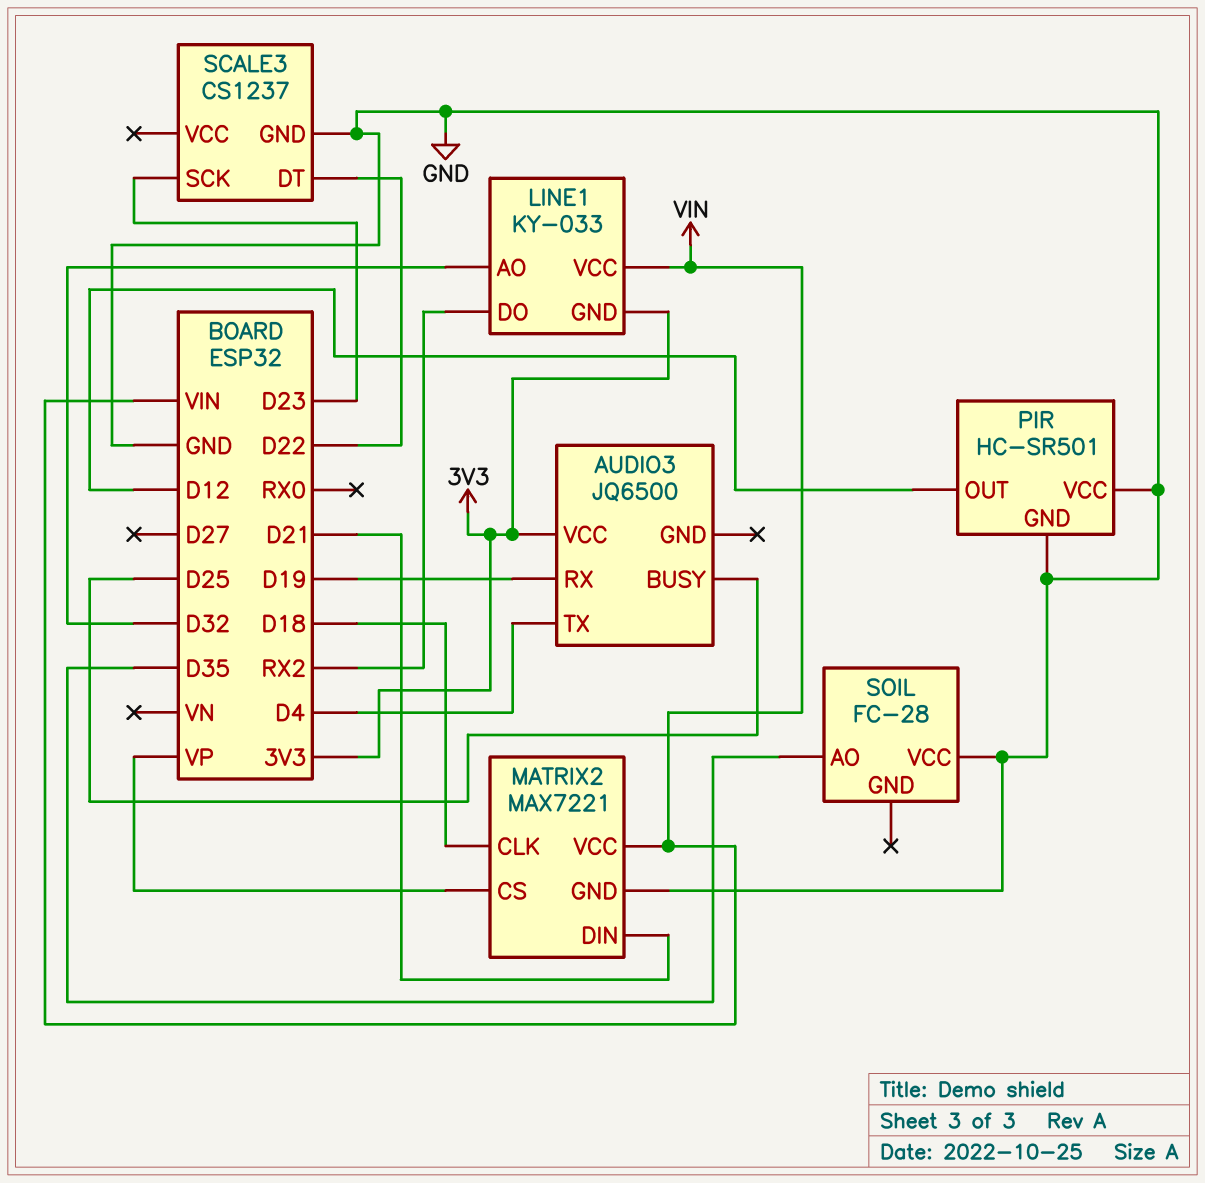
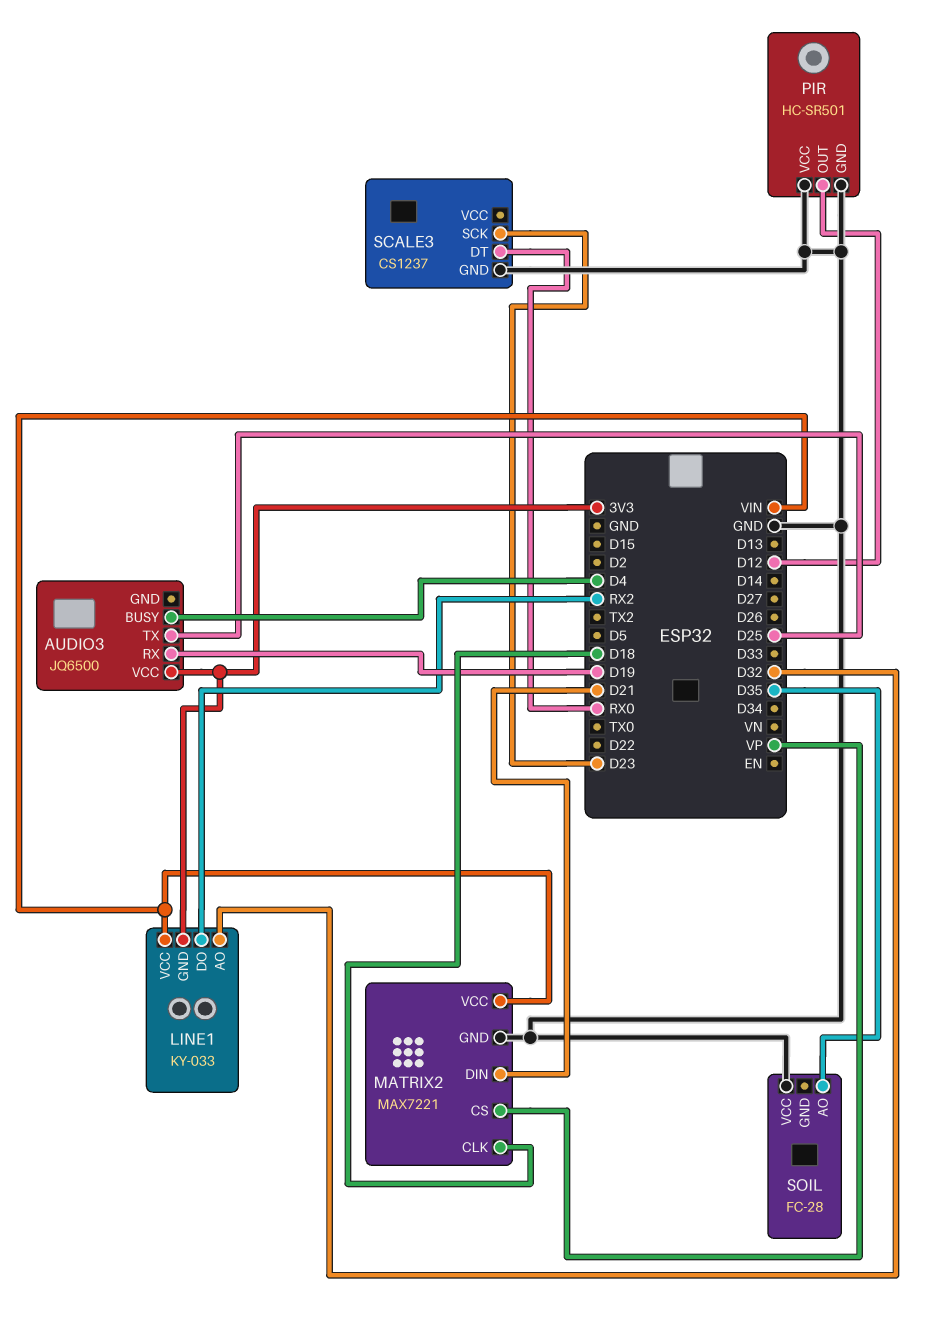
AUDIO3 pin BUSY: D25 -> D4
AUDIO3 pin TX: D4 -> D25
SCALE3 pin DT: D22 -> RX0

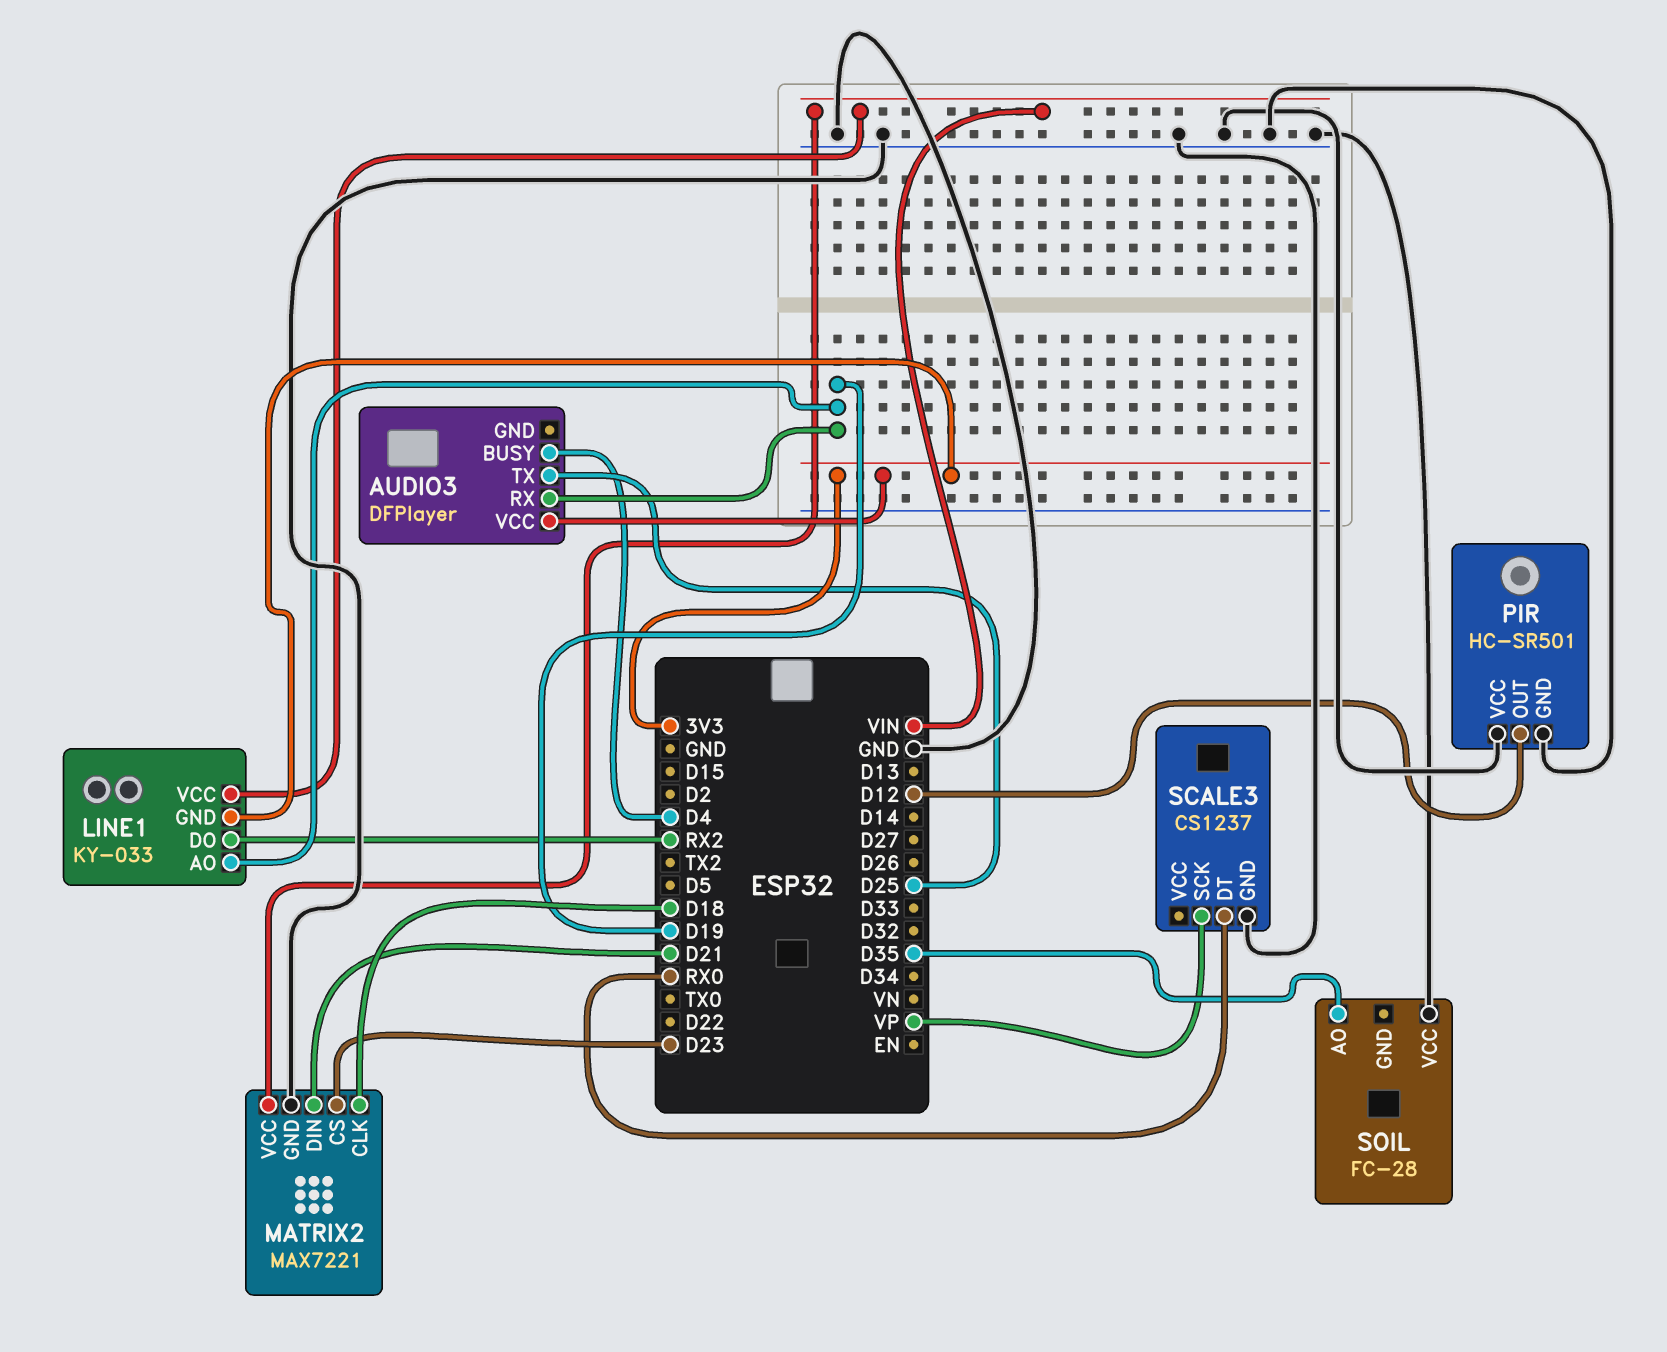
AUDIO3: JQ6500 -> DFPlayer
LINE1 pin AO: D32 -> D19
MATRIX2 pin CS: VP -> D23
SCALE3 pin SCK: D23 -> VP

